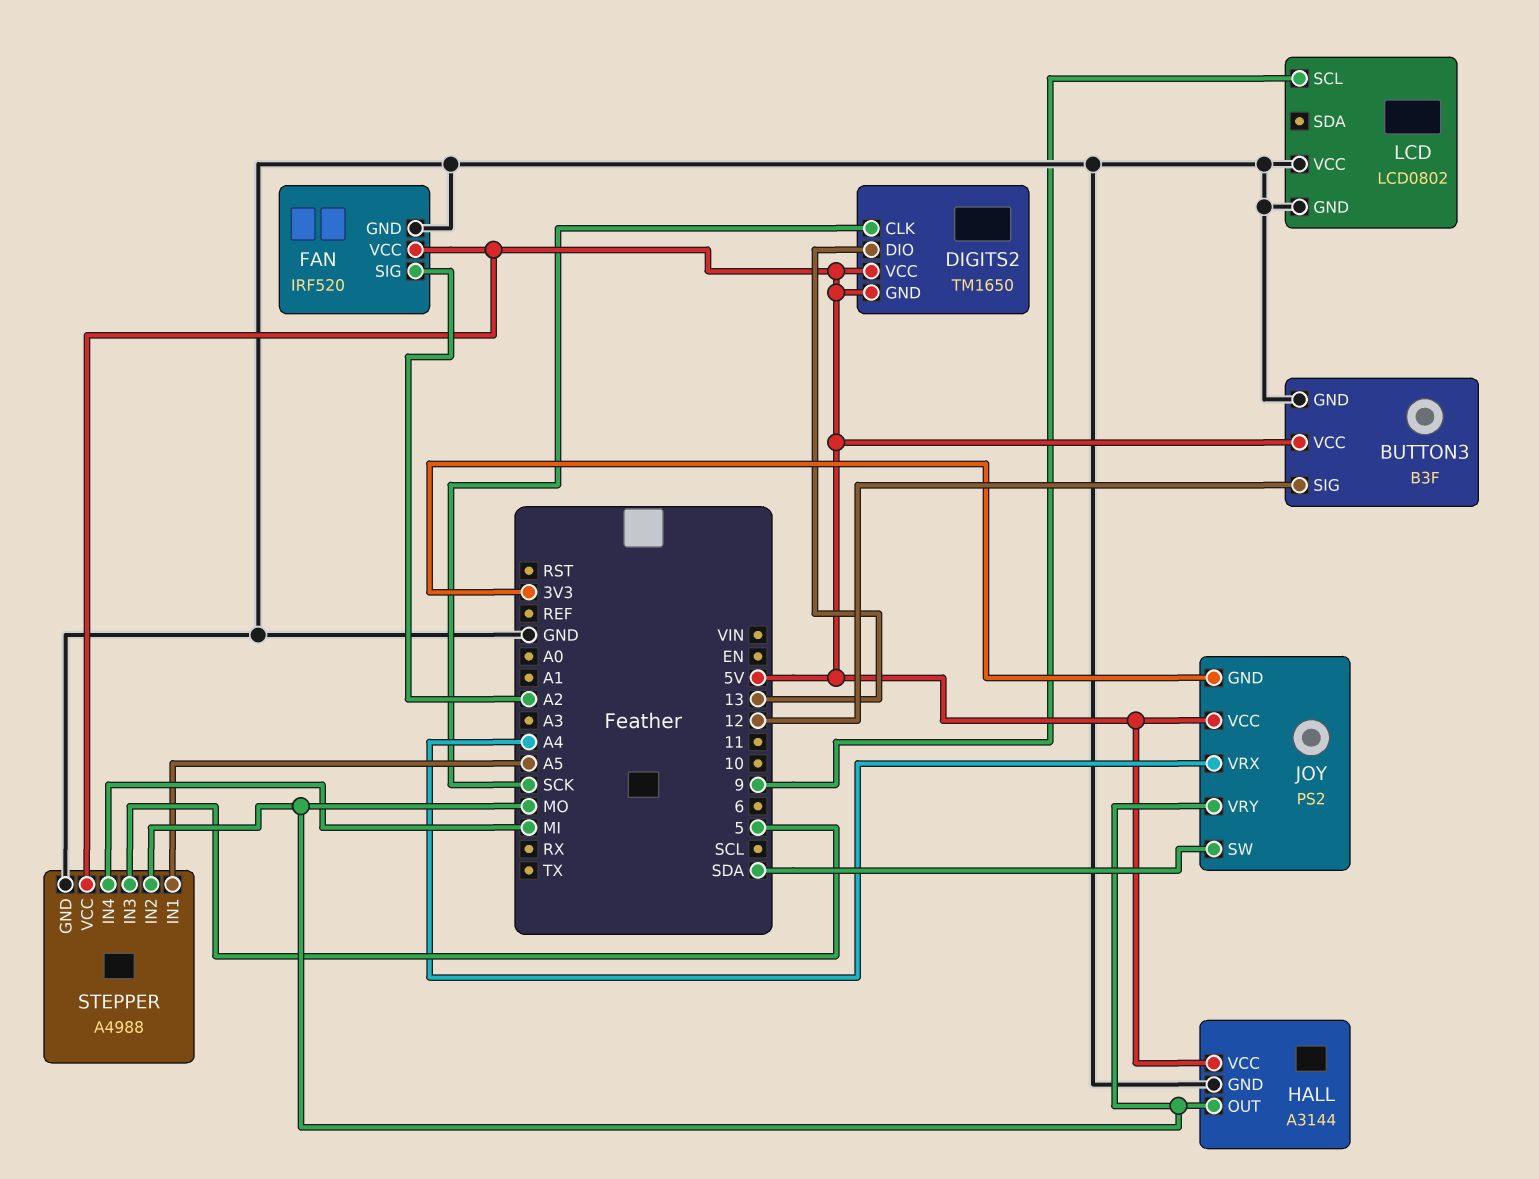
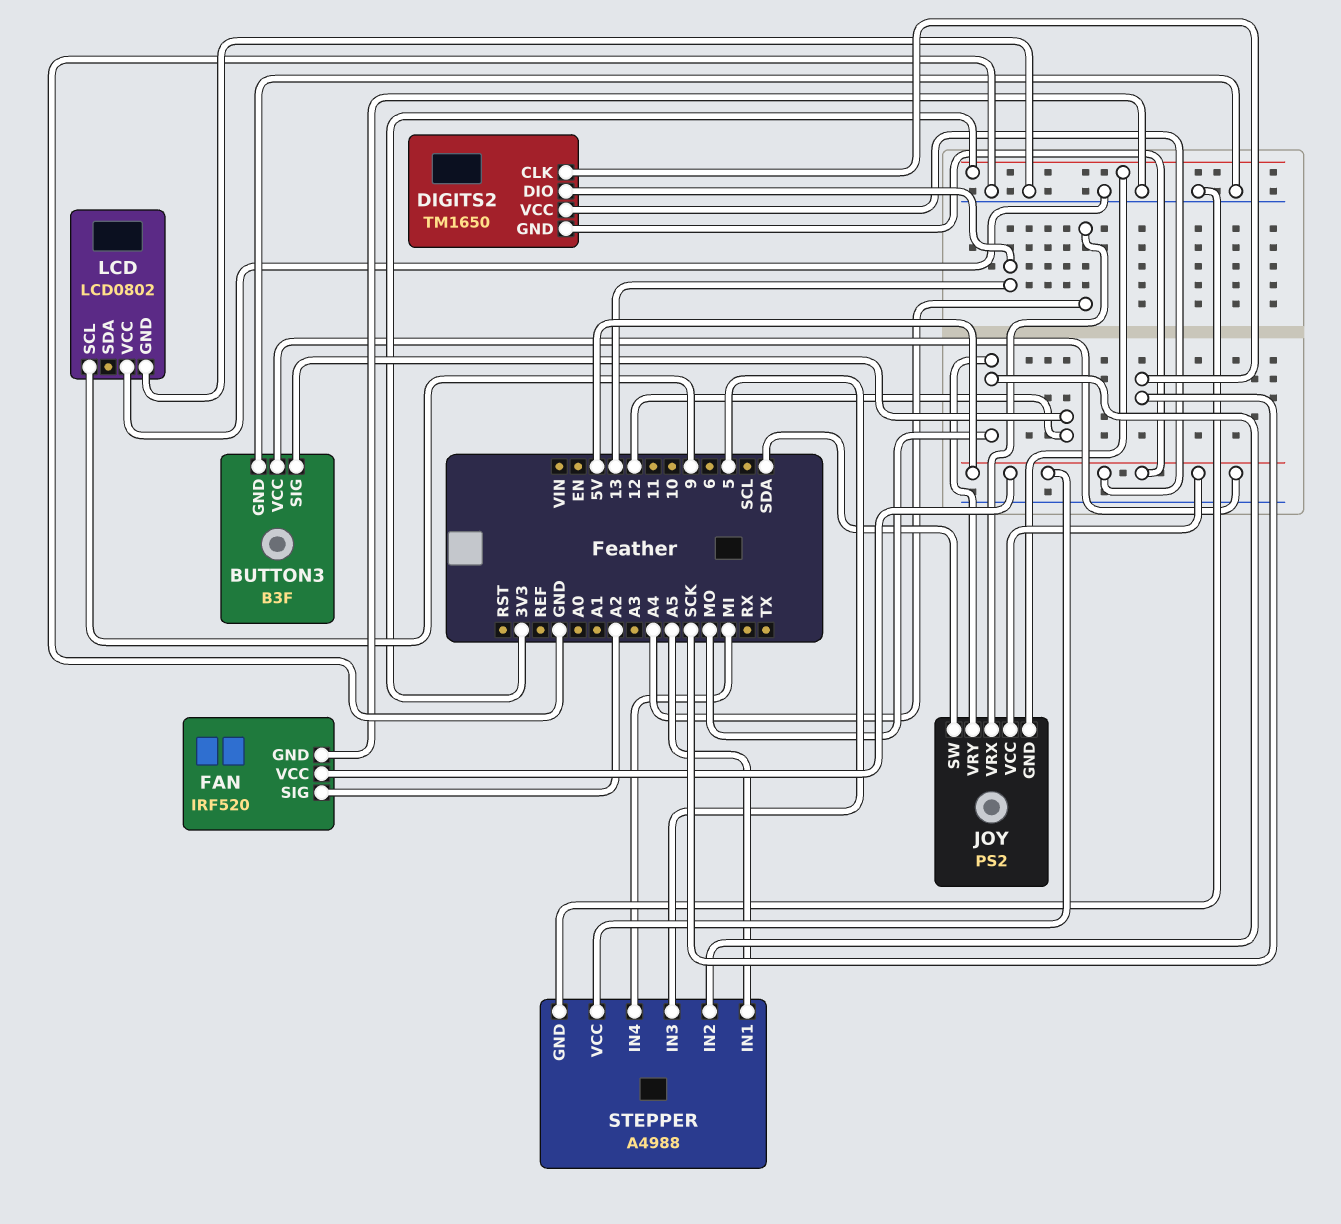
HALL: A3144 -> none
HALL pin GND: GND -> none
HALL pin OUT: MO -> none
HALL pin VCC: 5V -> none

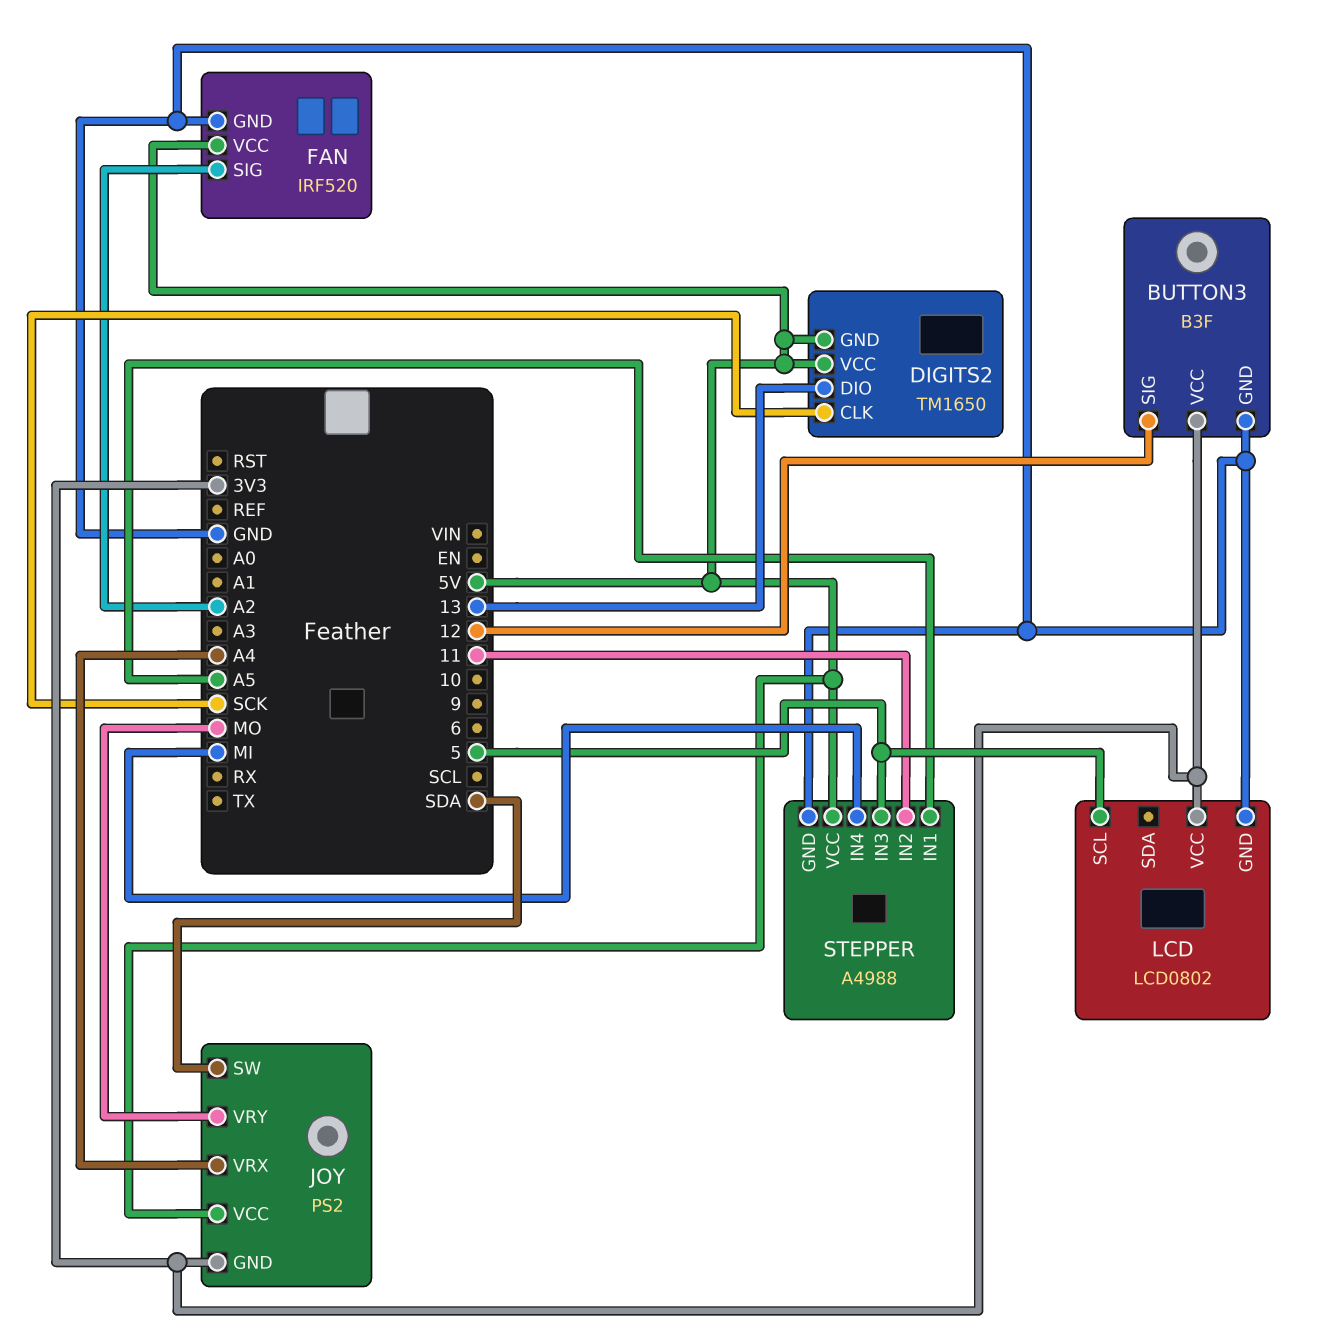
BUTTON3 pin VCC: 5V -> 3V3
LCD pin SCL: 9 -> 5
LCD pin VCC: GND -> 3V3
STEPPER pin IN2: MO -> 11

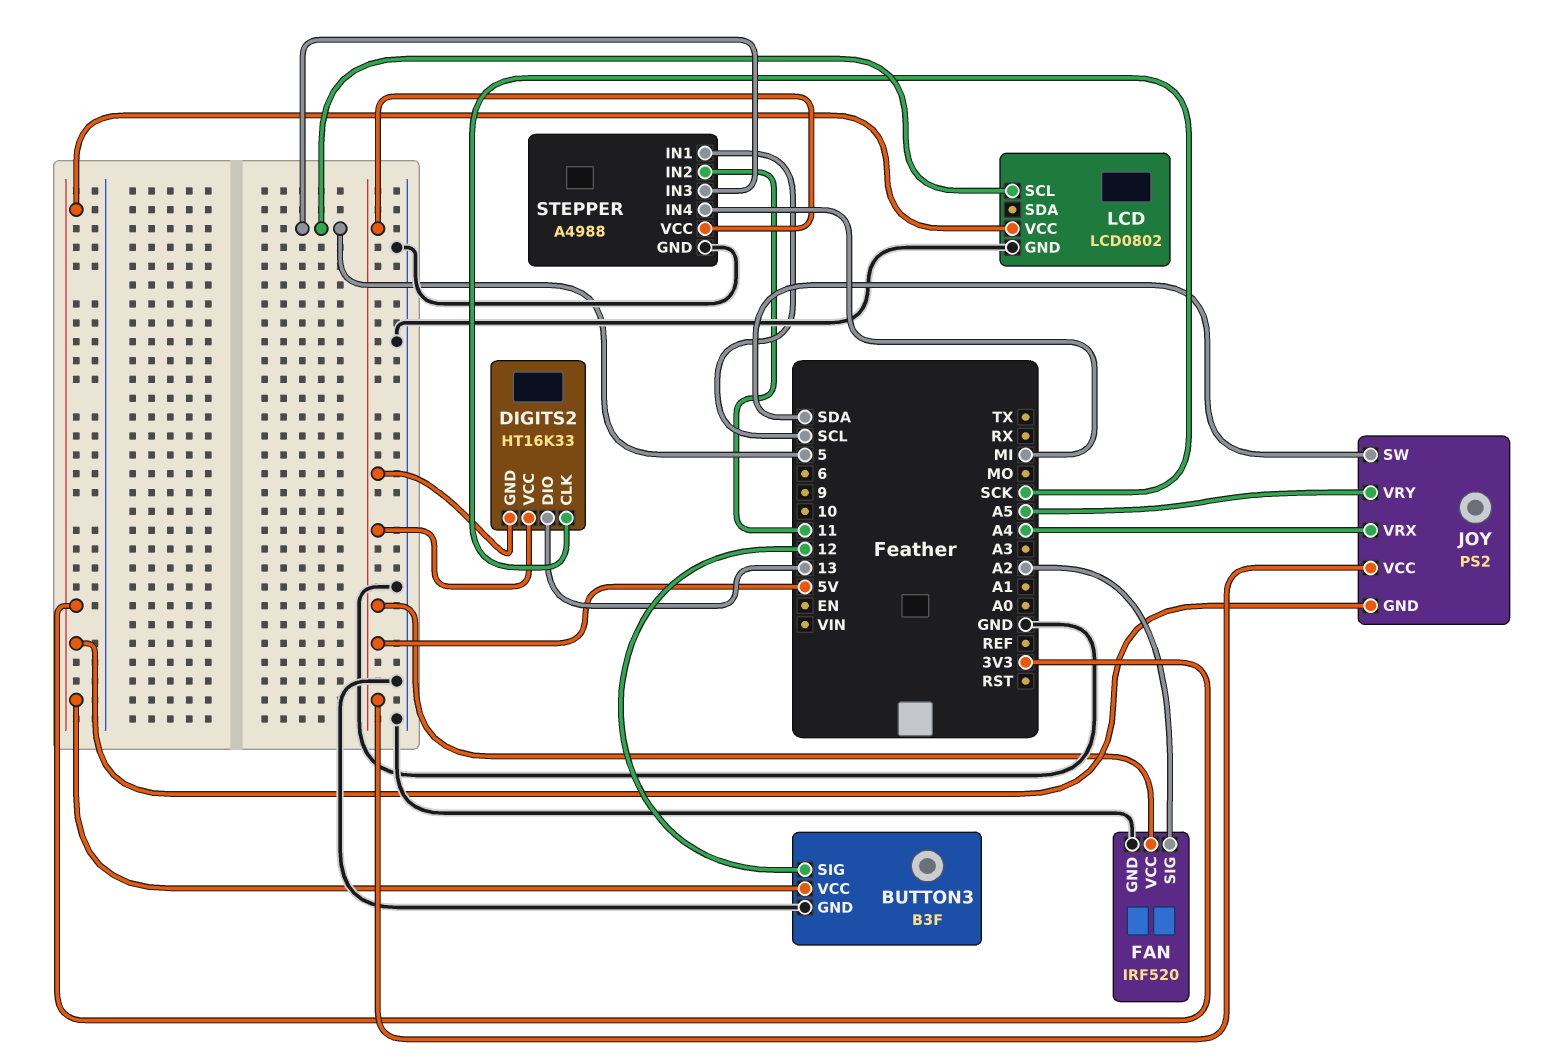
DIGITS2: TM1650 -> HT16K33
JOY pin VRY: MO -> A5
STEPPER pin IN1: A5 -> SCL

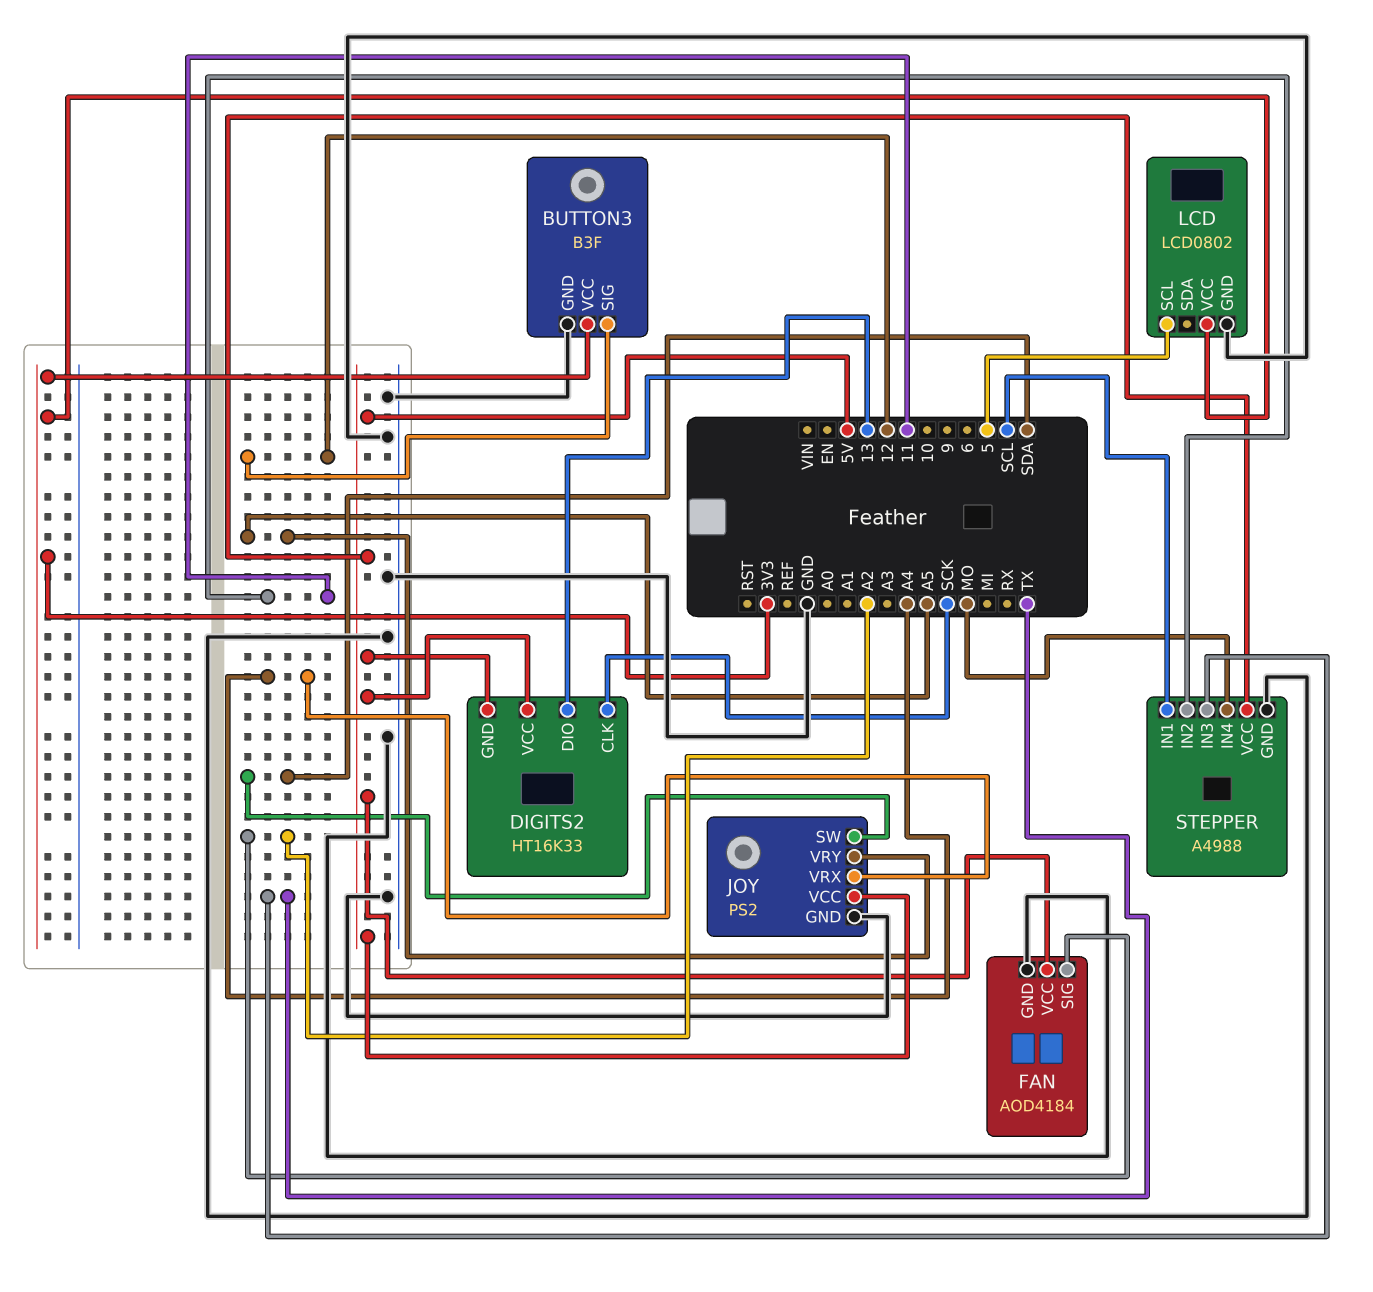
FAN: IRF520 -> AOD4184
JOY pin GND: 3V3 -> GND
STEPPER pin IN3: 5 -> TX
STEPPER pin IN4: MI -> MO

